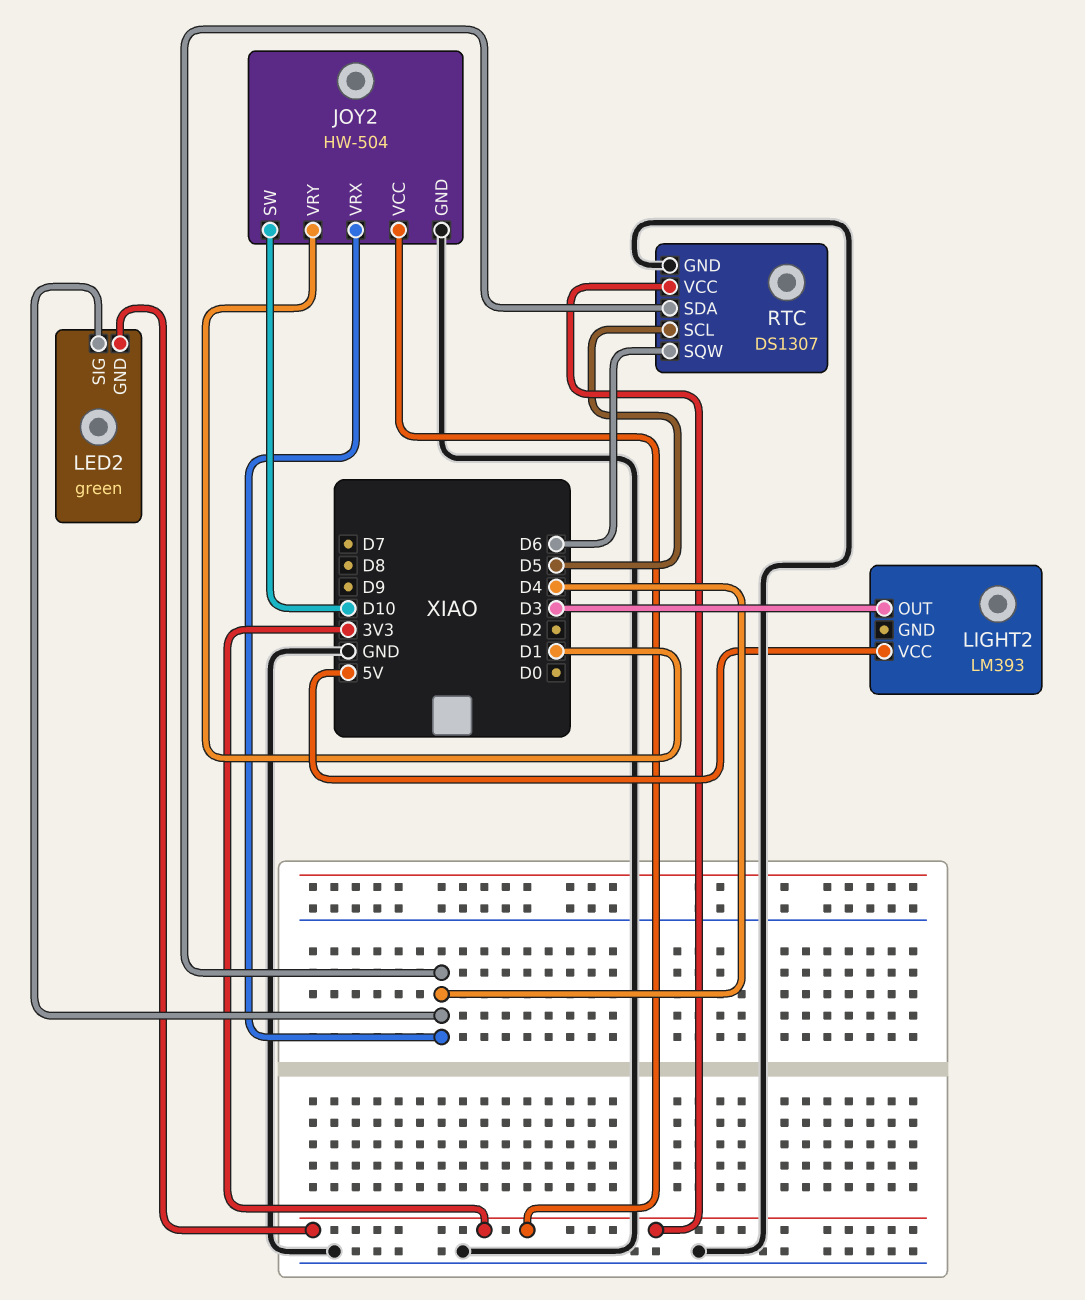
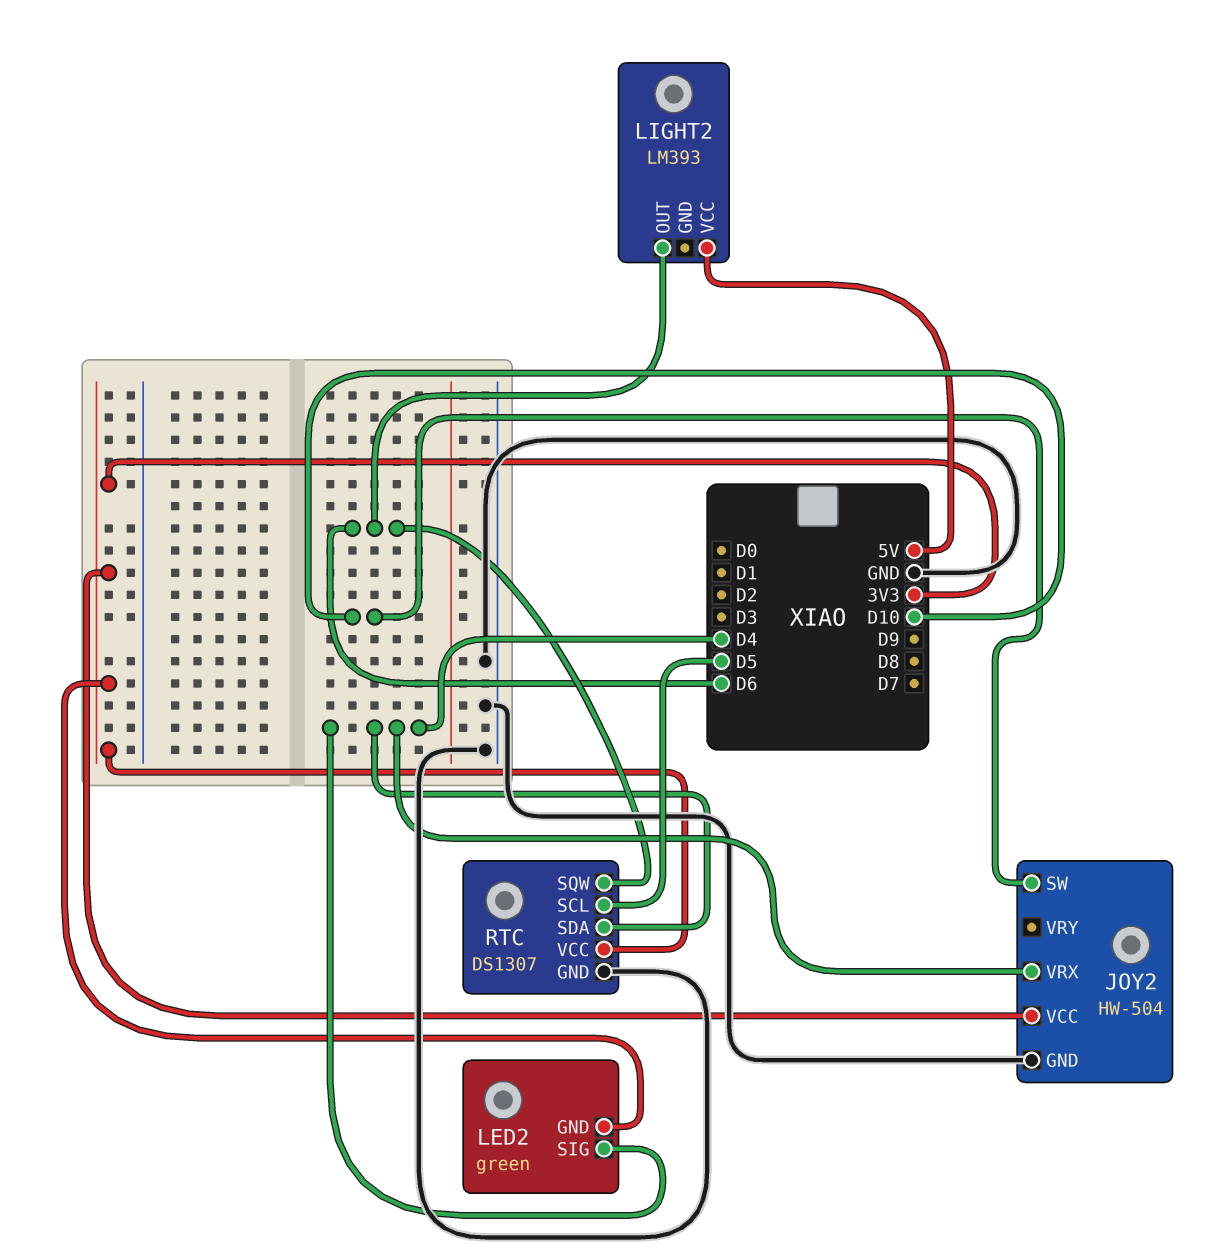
JOY2 pin VRY: D1 -> none
LIGHT2 pin OUT: D3 -> D6

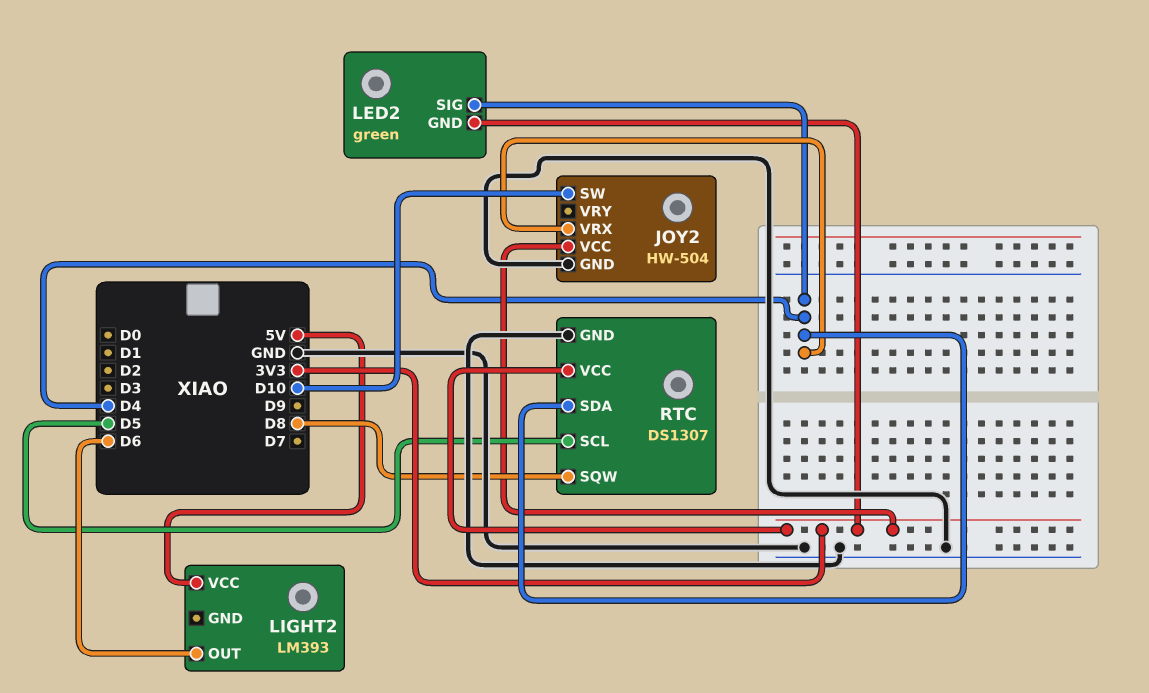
RTC pin SQW: D6 -> D8

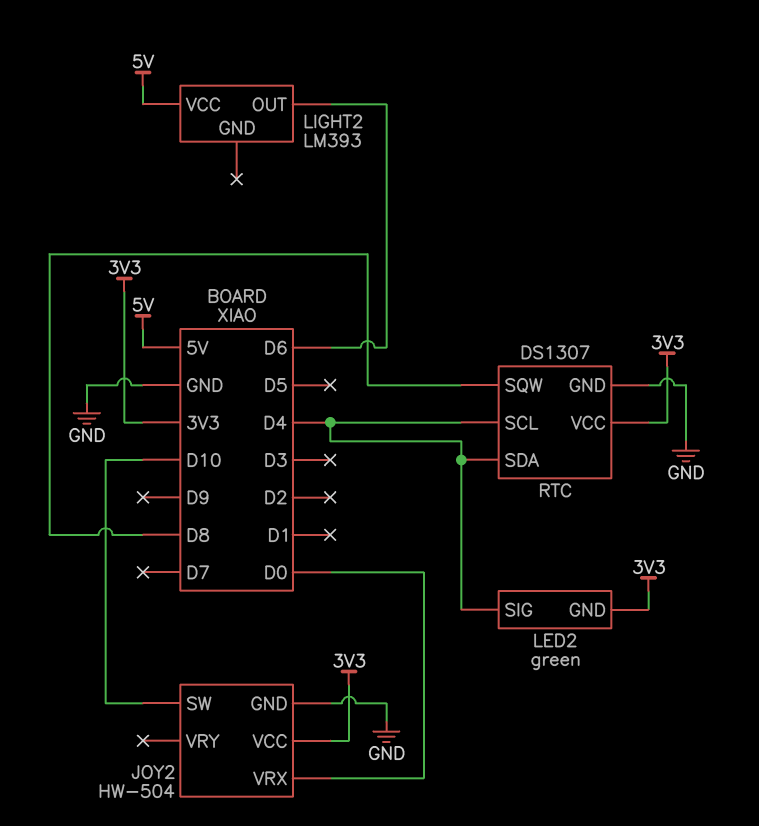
JOY2 pin VRX: D4 -> D0
RTC pin SCL: D5 -> D4

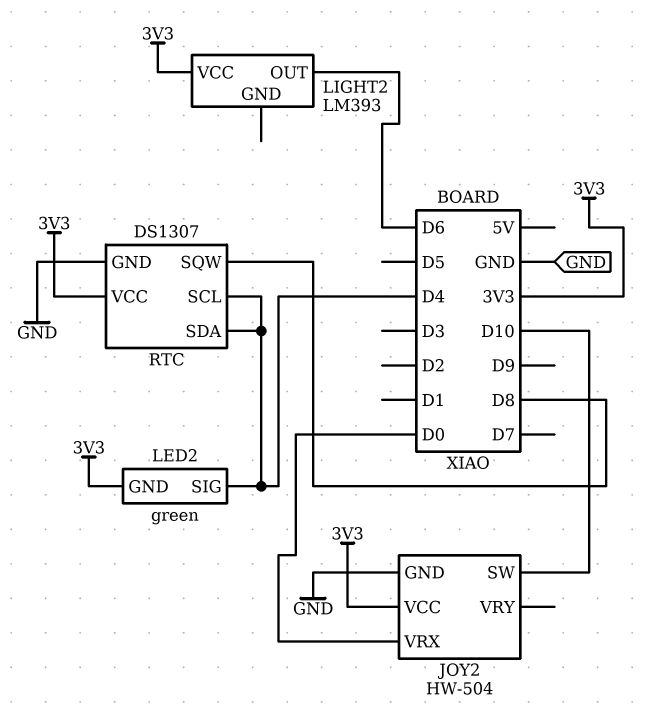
LIGHT2 pin VCC: 5V -> 3V3

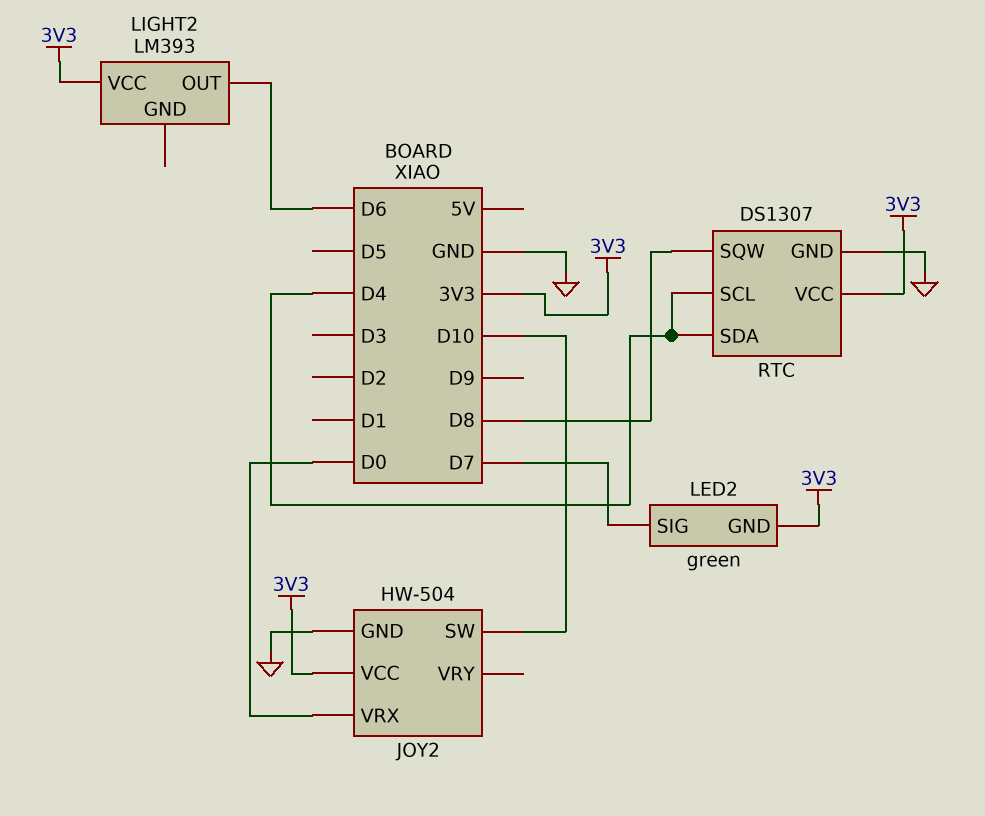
LED2 pin SIG: D4 -> D7

